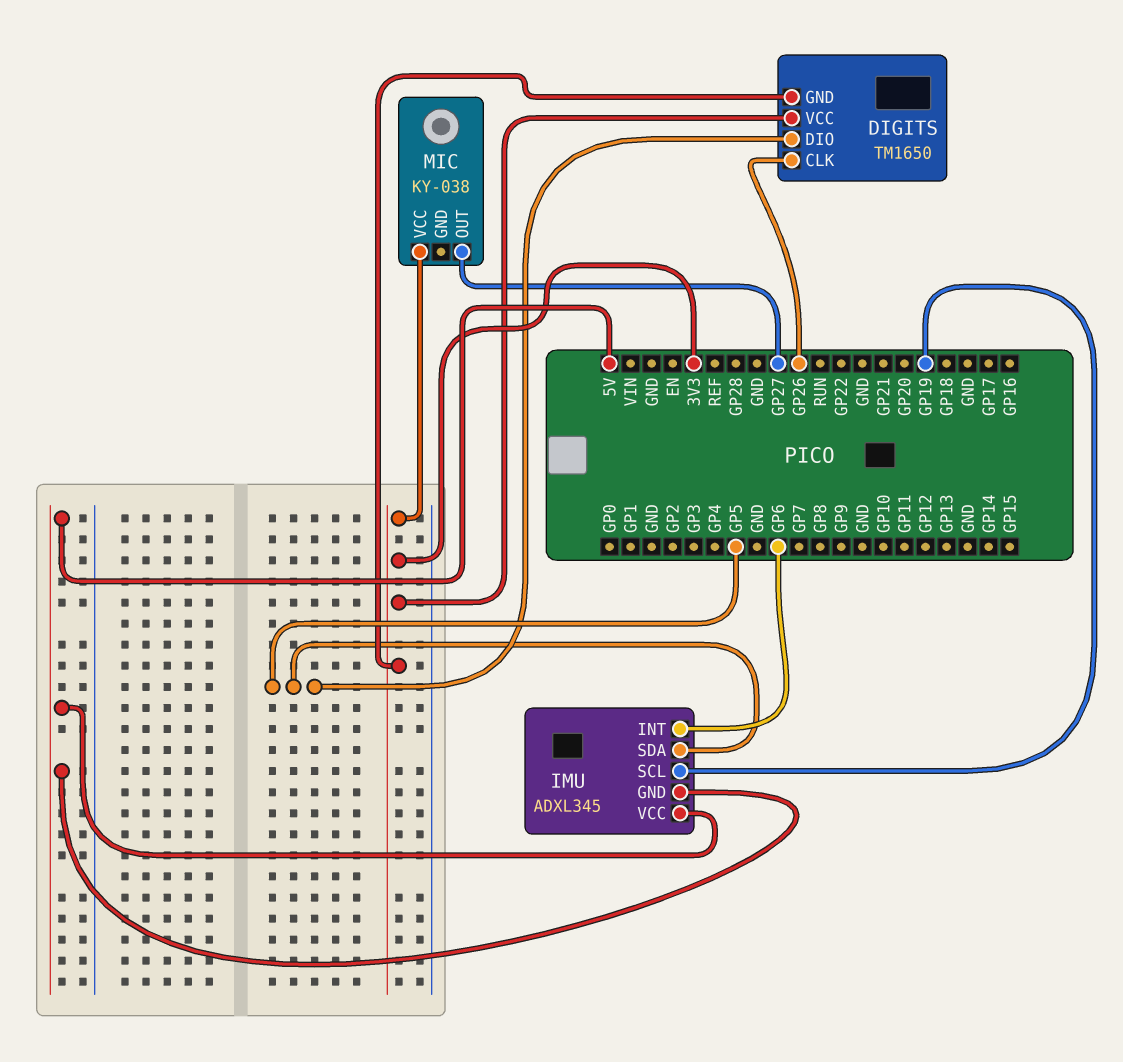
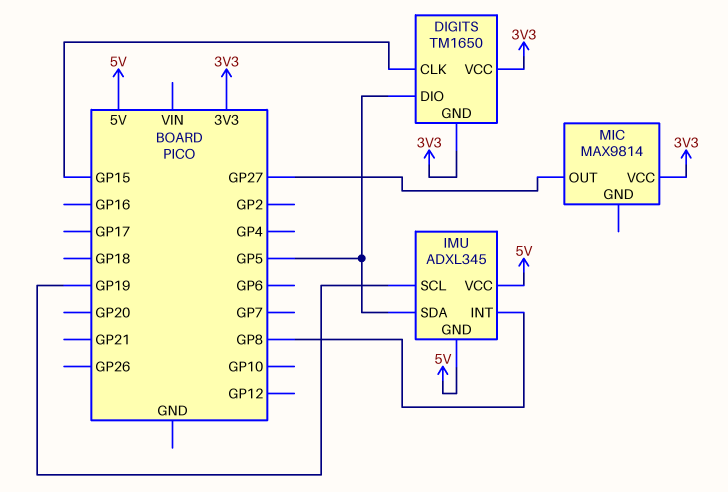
DIGITS pin CLK: GP26 -> GP15
IMU pin INT: GP6 -> GP8
MIC: KY-038 -> MAX9814

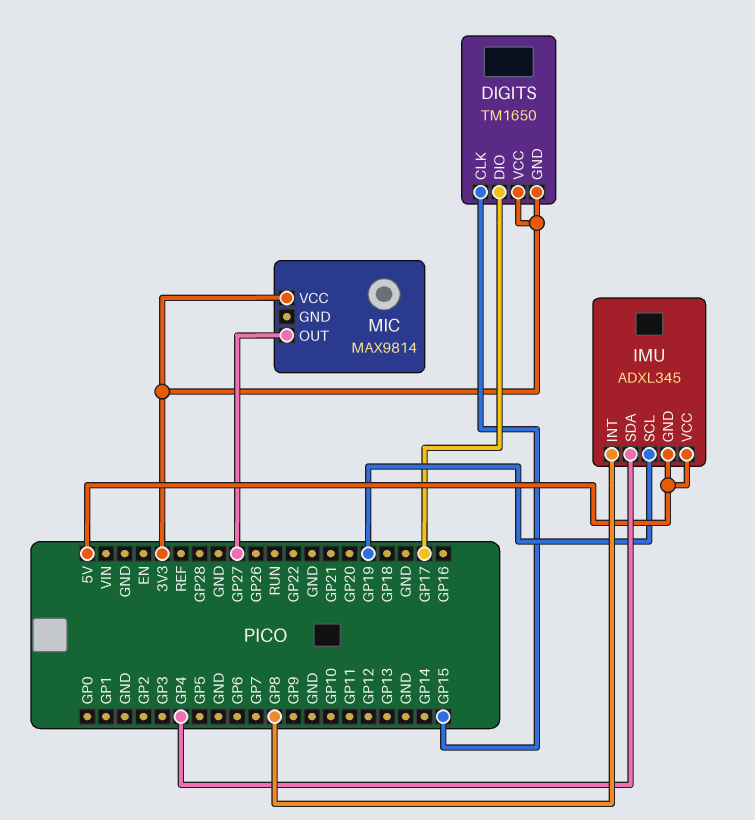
DIGITS pin DIO: GP5 -> GP17
IMU pin SDA: GP5 -> GP4

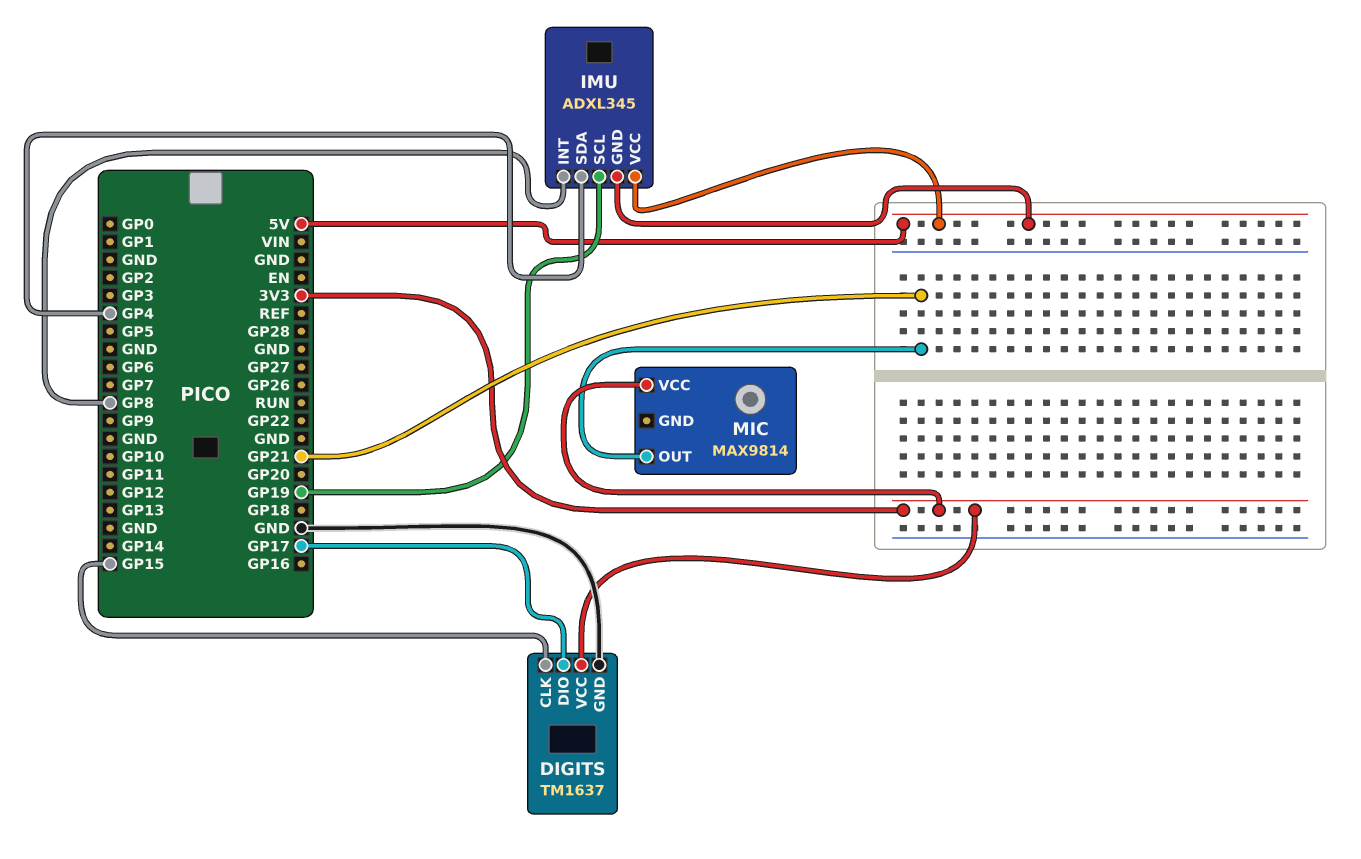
DIGITS: TM1650 -> TM1637
DIGITS pin GND: 3V3 -> GND
MIC pin OUT: GP27 -> GP21

